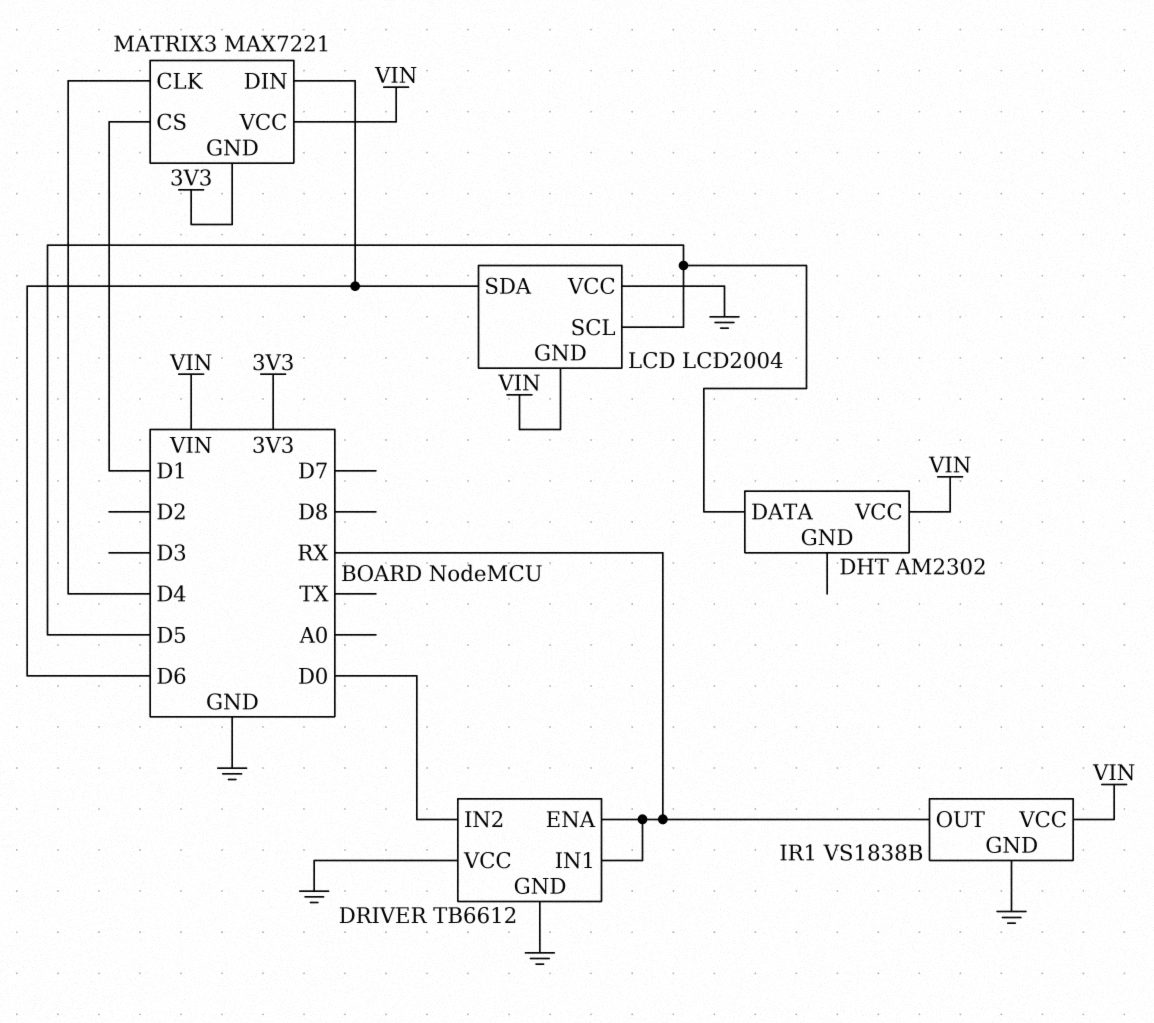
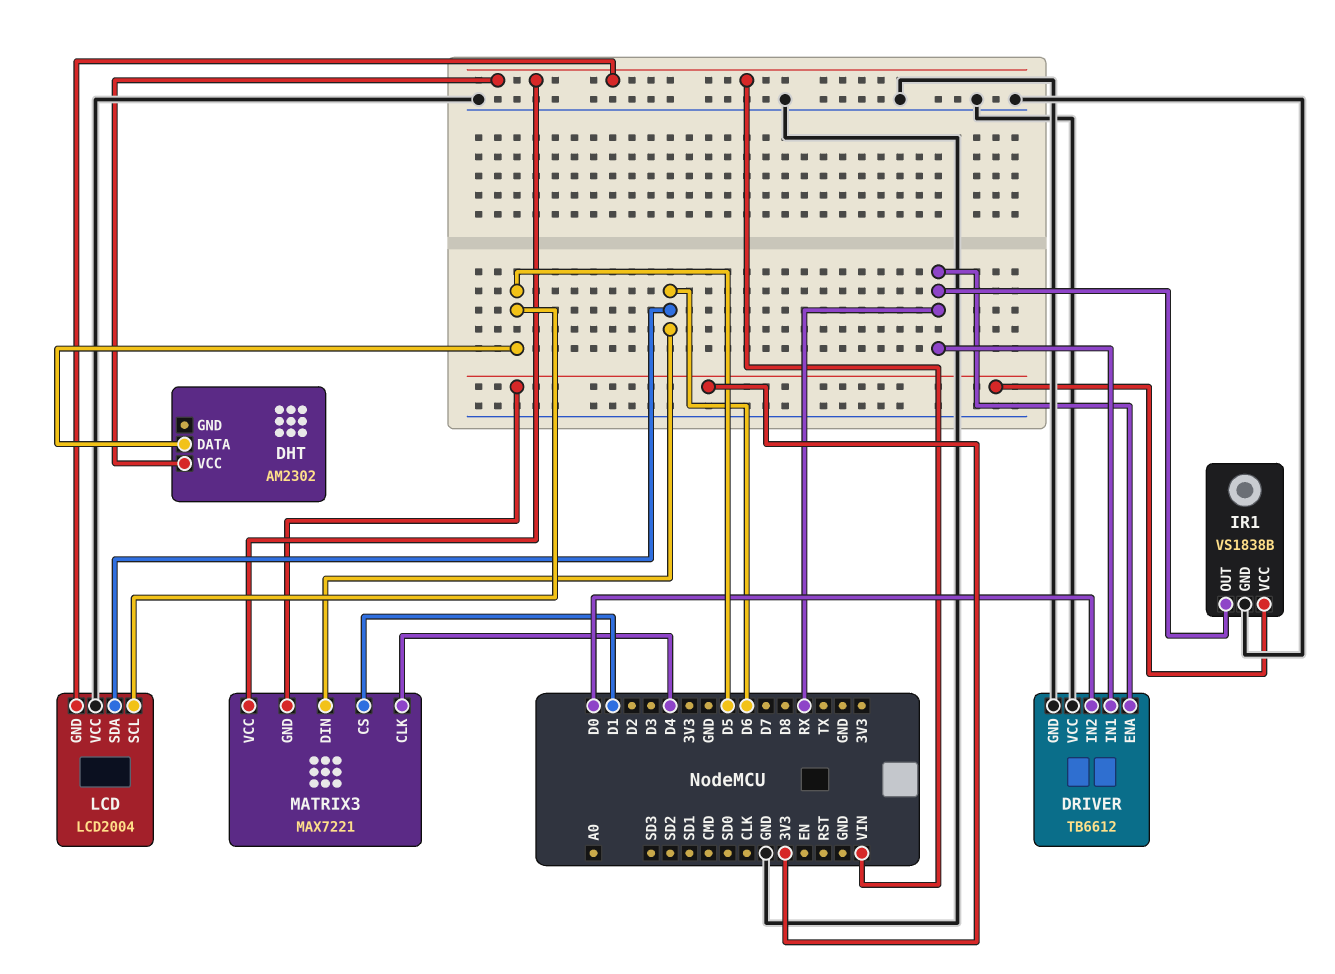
IR1 pin VCC: VIN -> 3V3

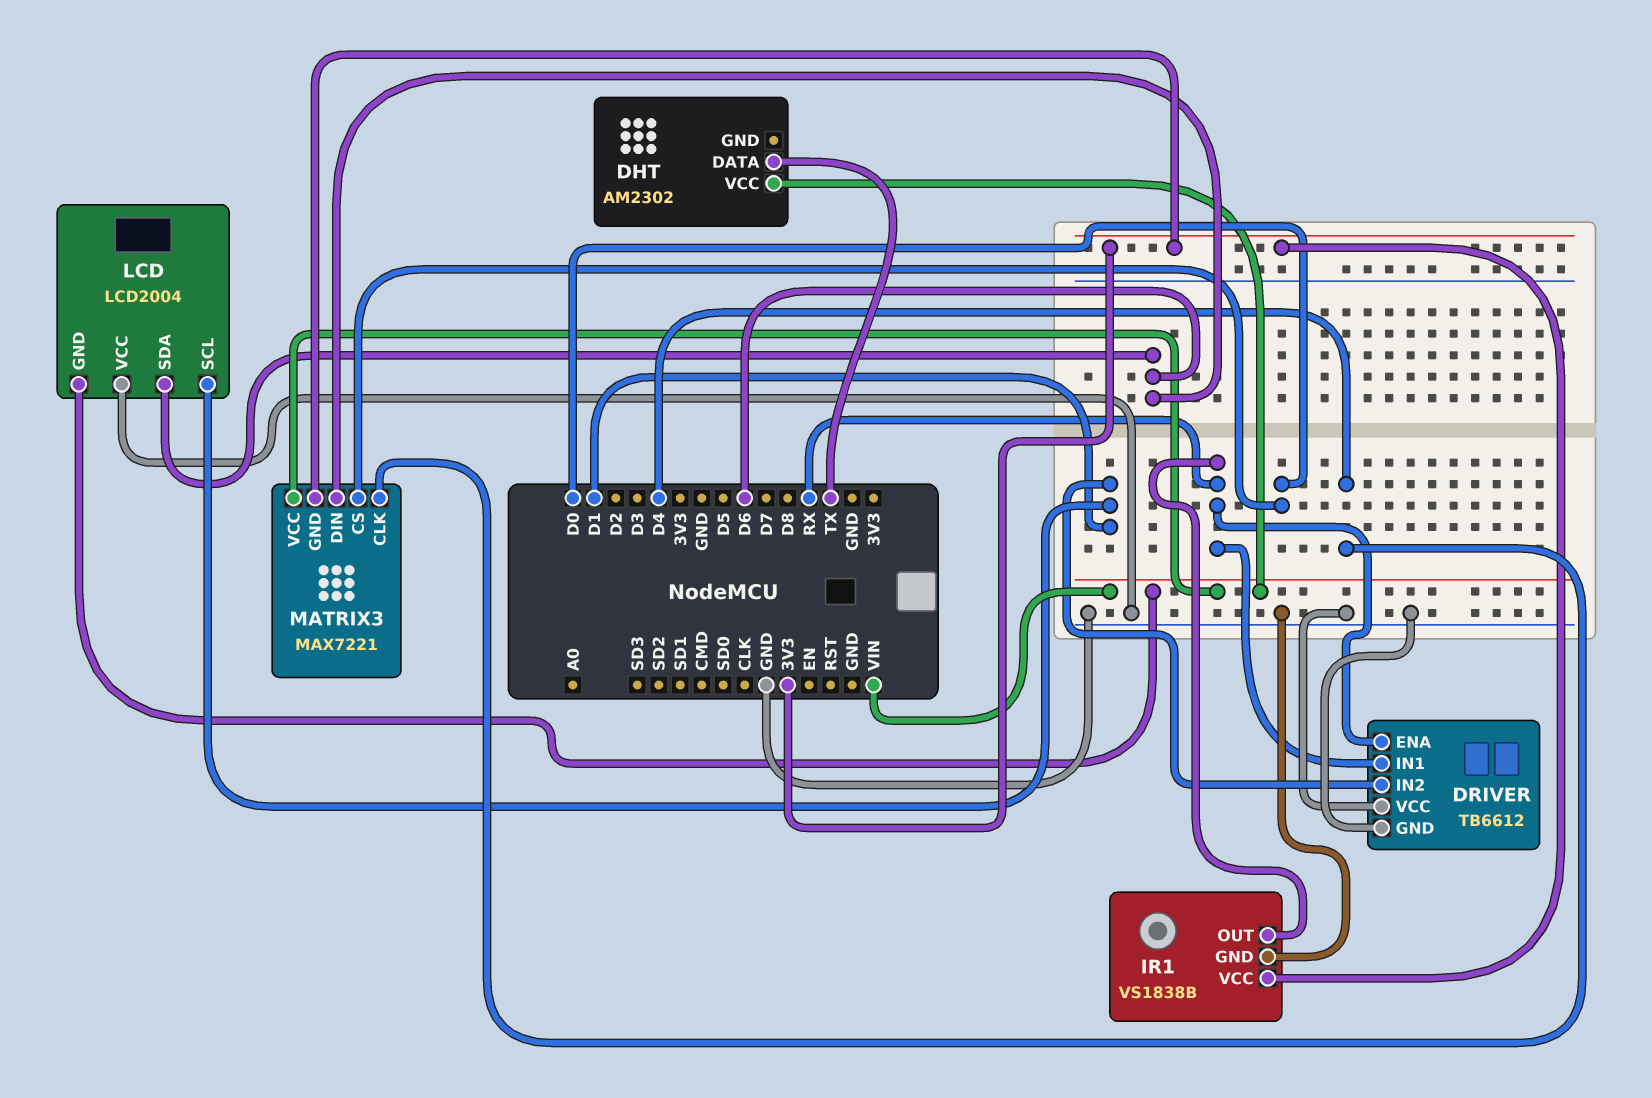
DHT pin DATA: D5 -> TX
DRIVER pin IN2: D0 -> D1
LCD pin SCL: D5 -> D1
MATRIX3 pin CS: D1 -> D0

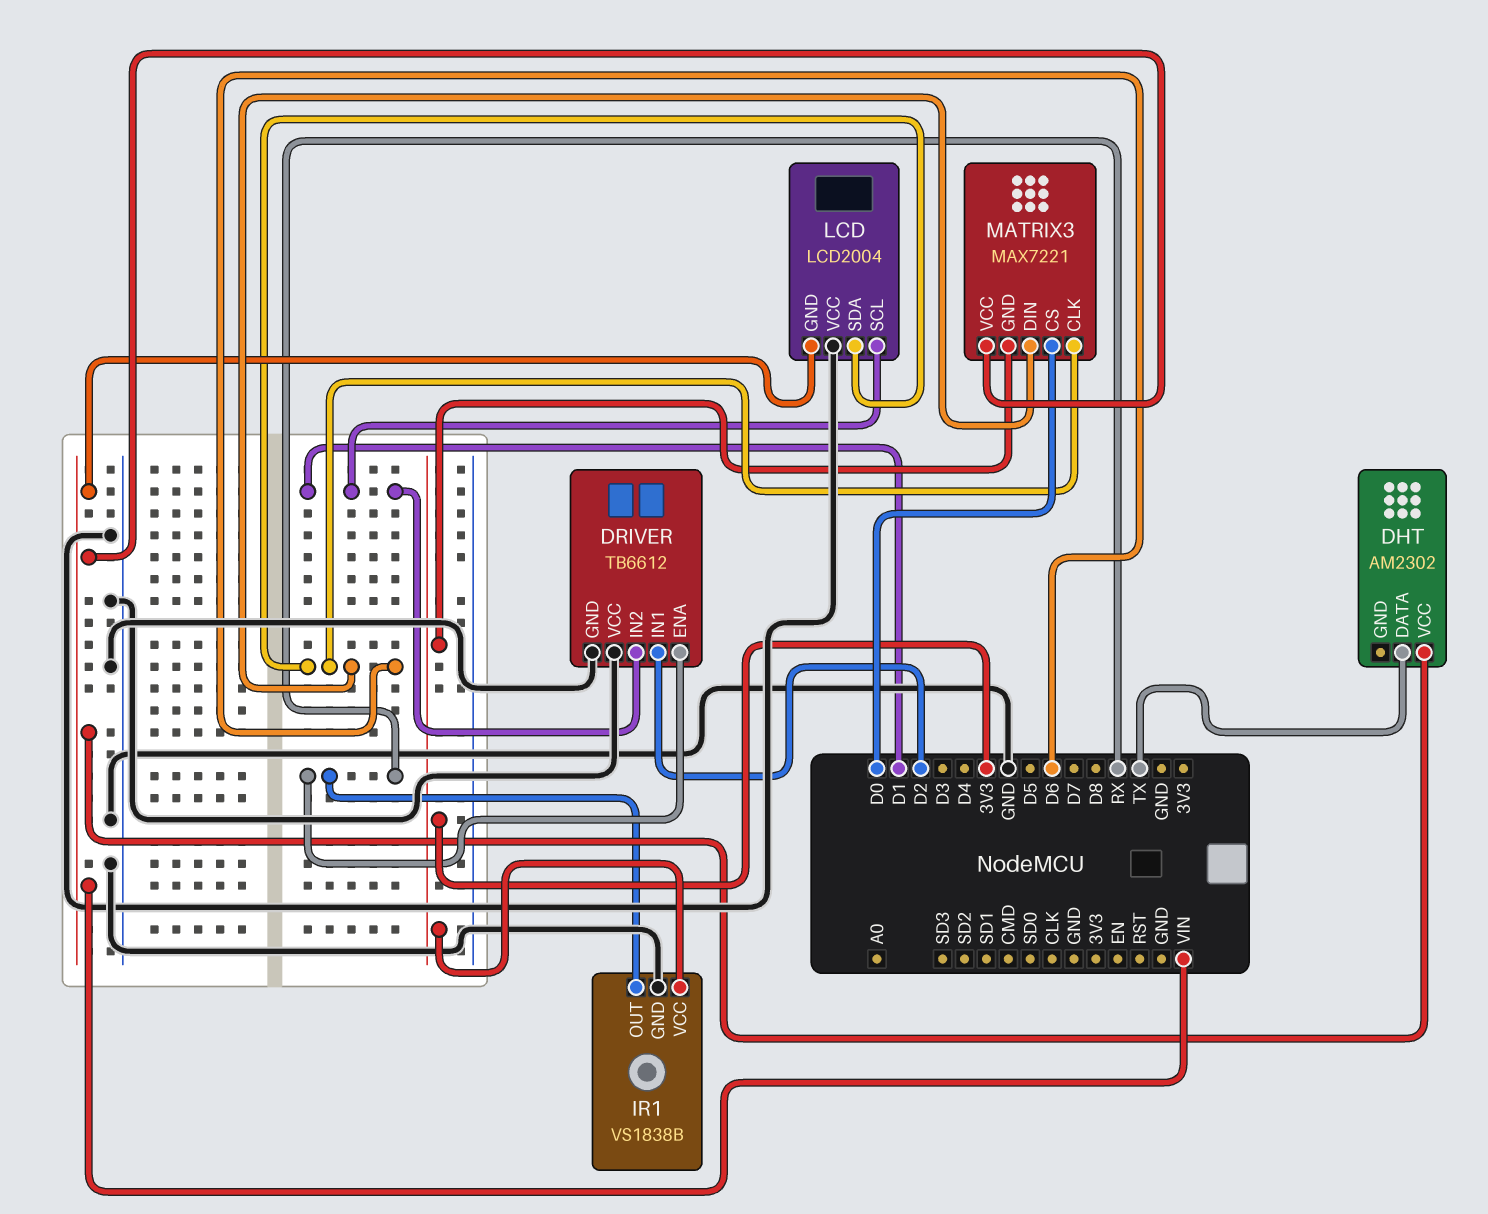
DRIVER pin IN1: RX -> D2
MATRIX3 pin CLK: D4 -> D6

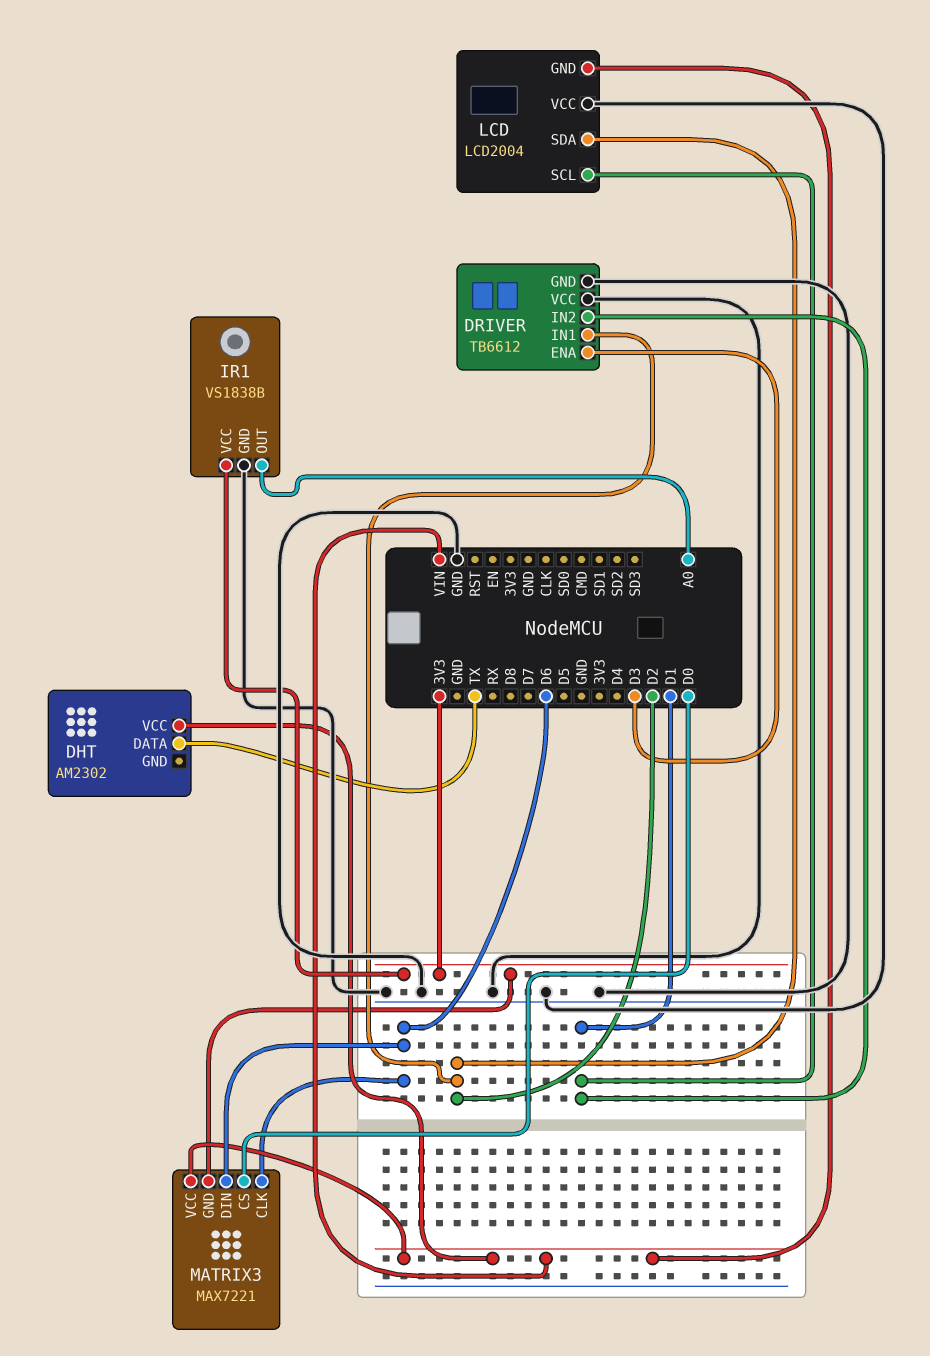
DRIVER pin ENA: RX -> D3
IR1 pin OUT: RX -> A0
LCD pin SDA: D6 -> D2

